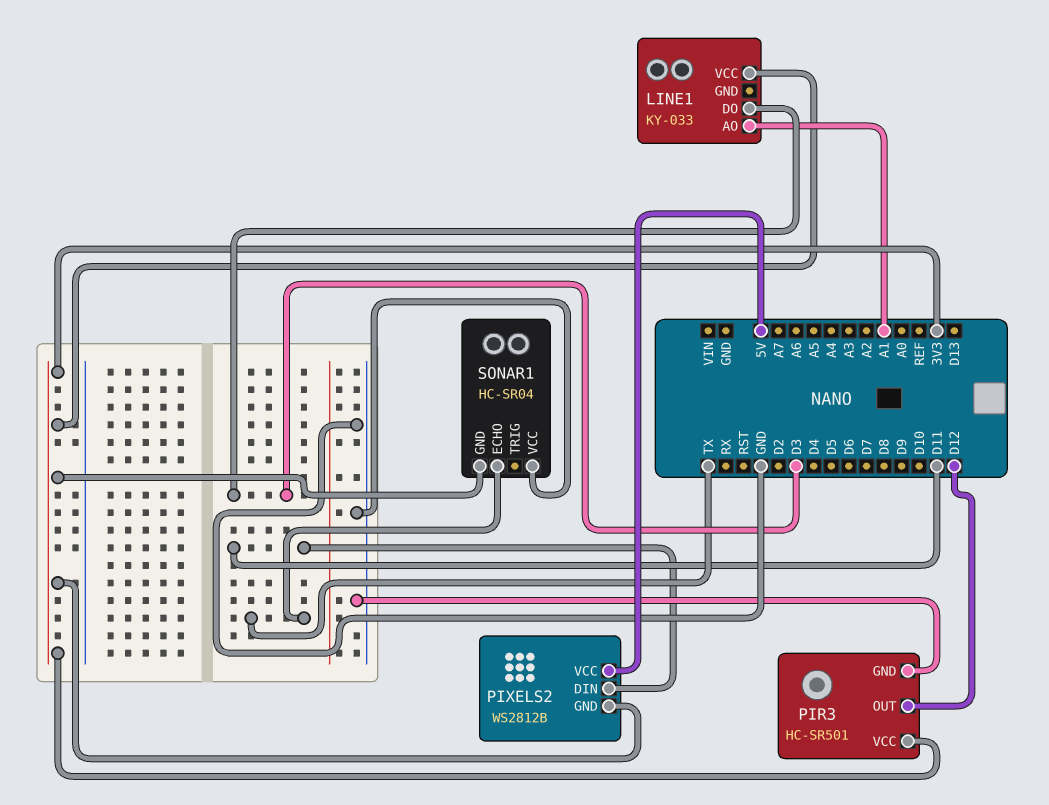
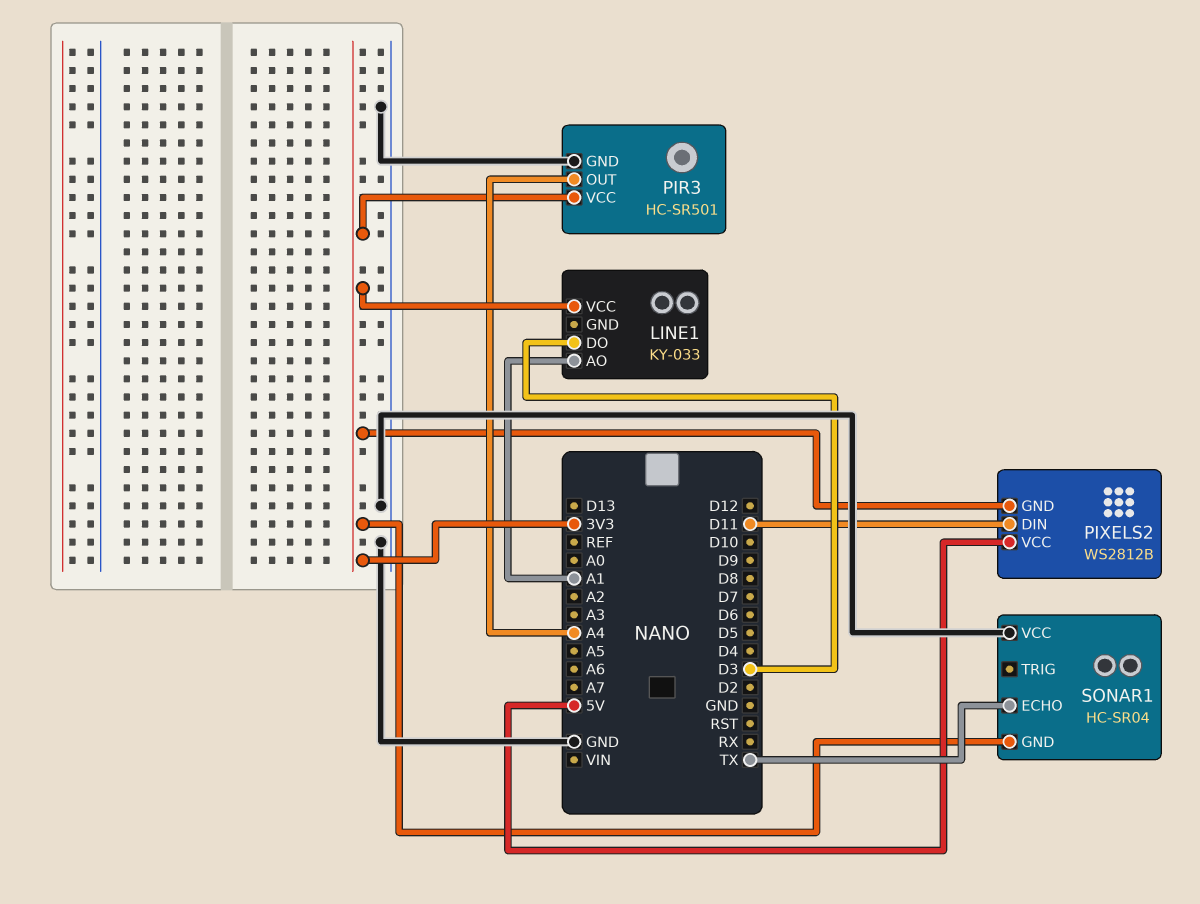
PIR3 pin OUT: D12 -> A4

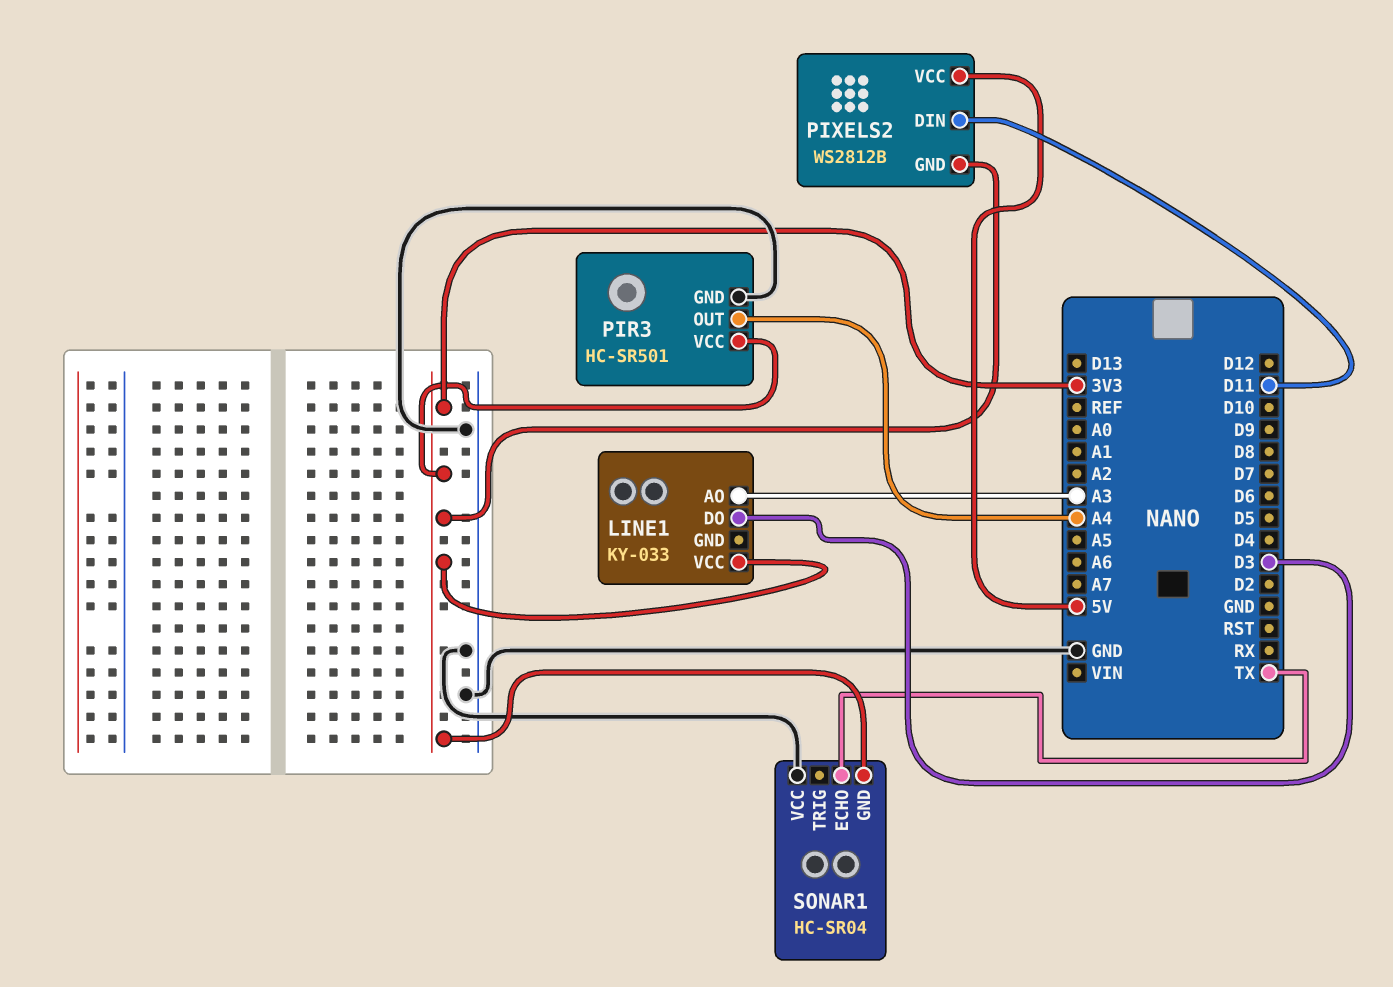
LINE1 pin AO: A1 -> A3

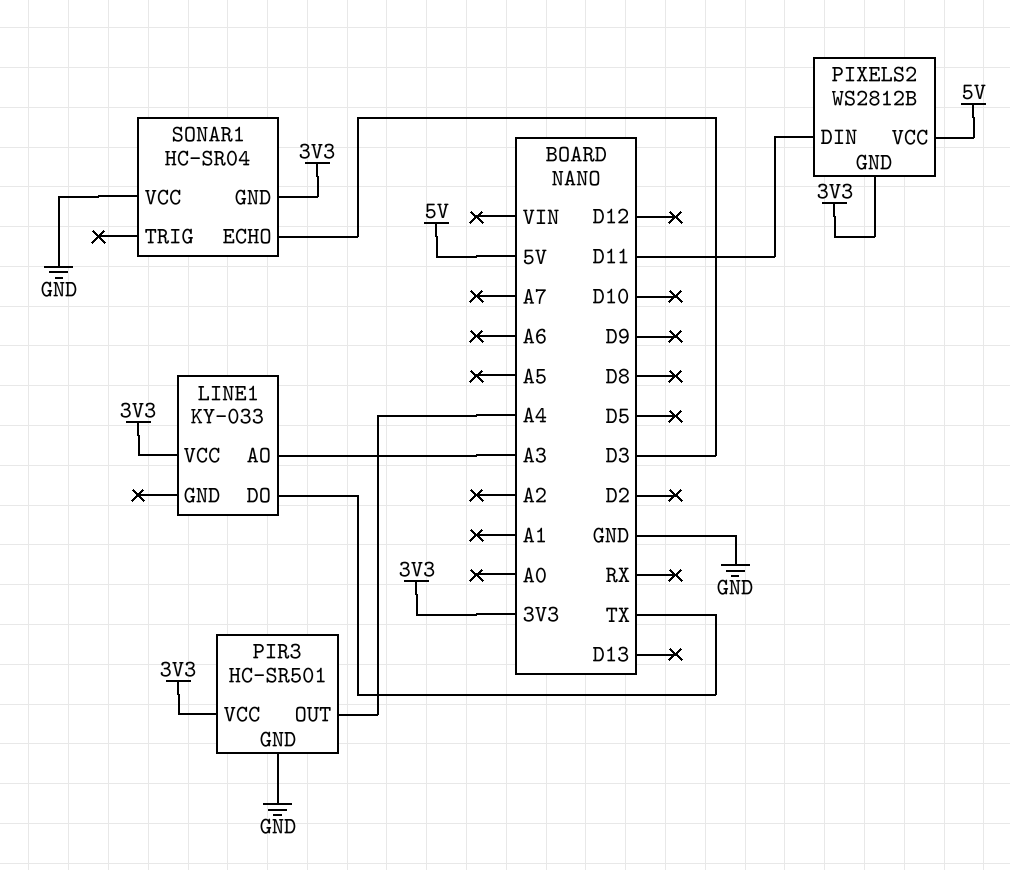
LINE1 pin DO: D3 -> TX
SONAR1 pin ECHO: TX -> D3

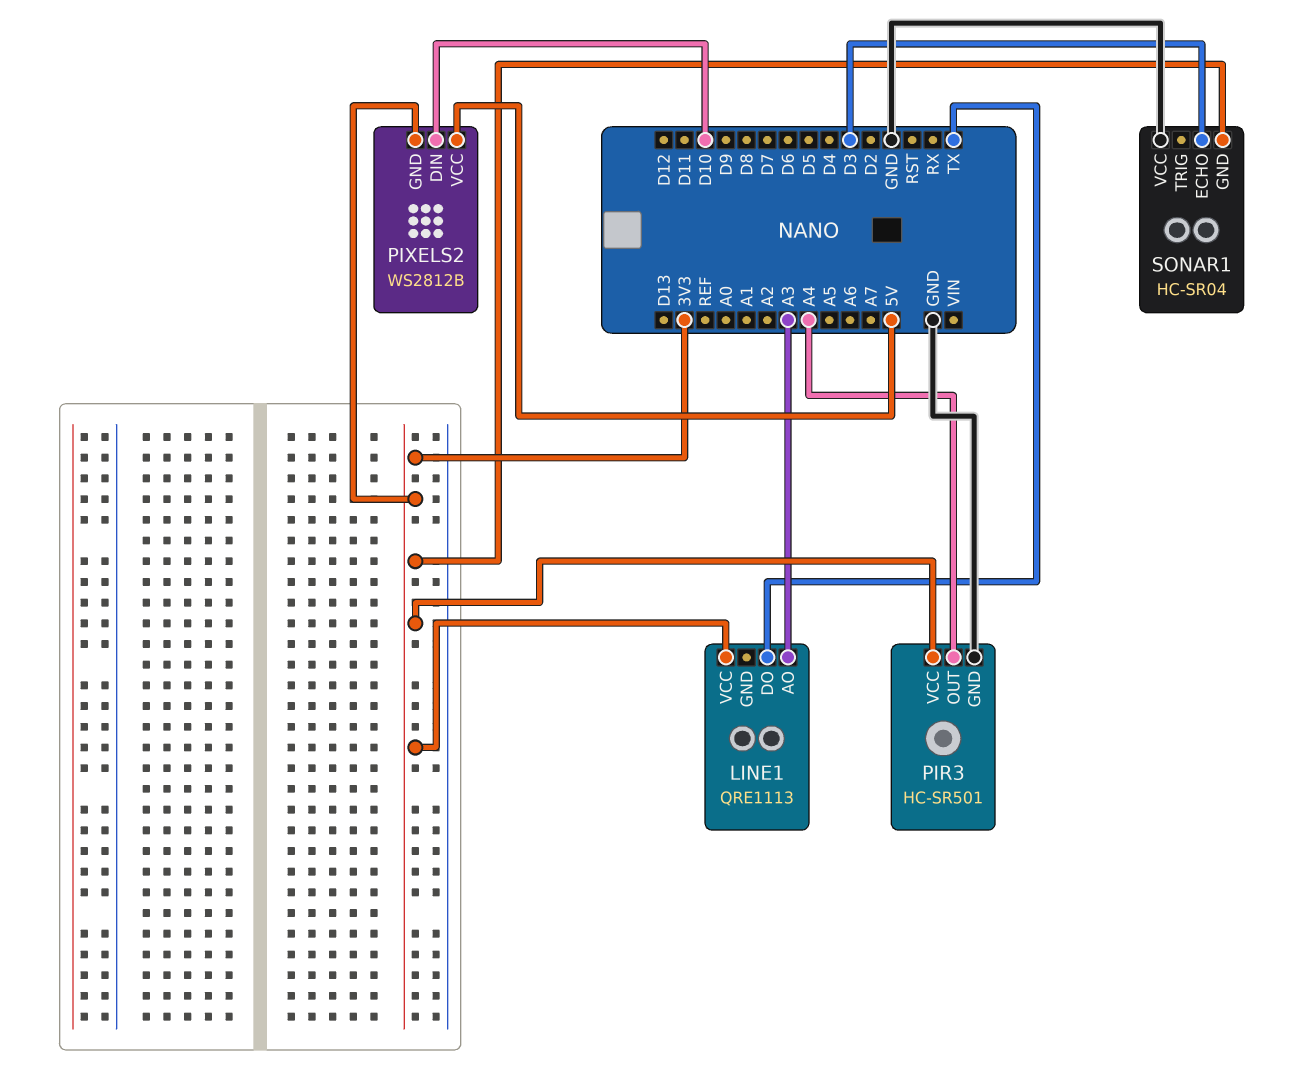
LINE1: KY-033 -> QRE1113
PIXELS2 pin DIN: D11 -> D10

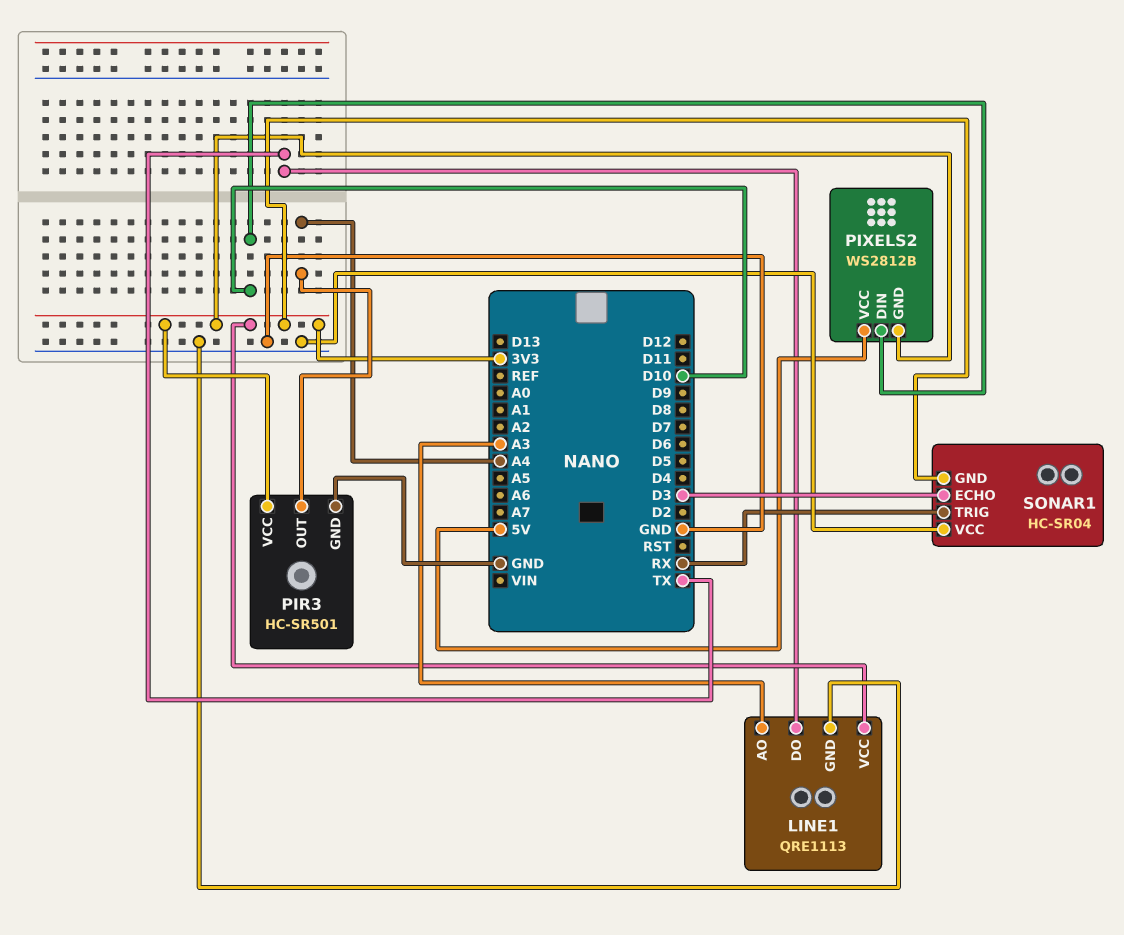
LINE1 pin GND: none -> GND
SONAR1 pin TRIG: none -> RX

